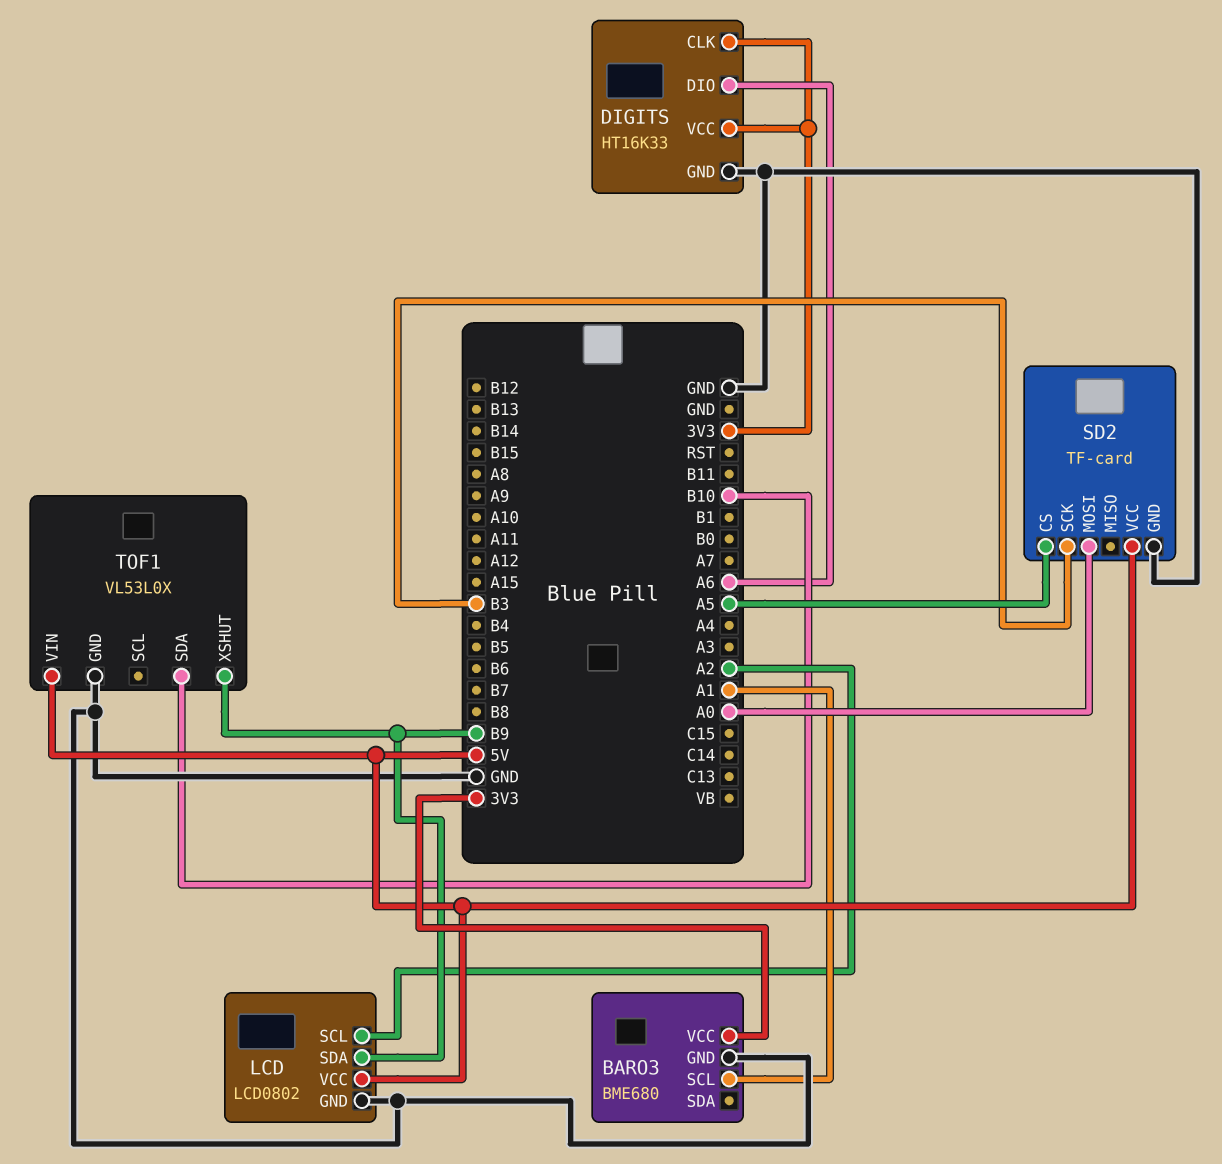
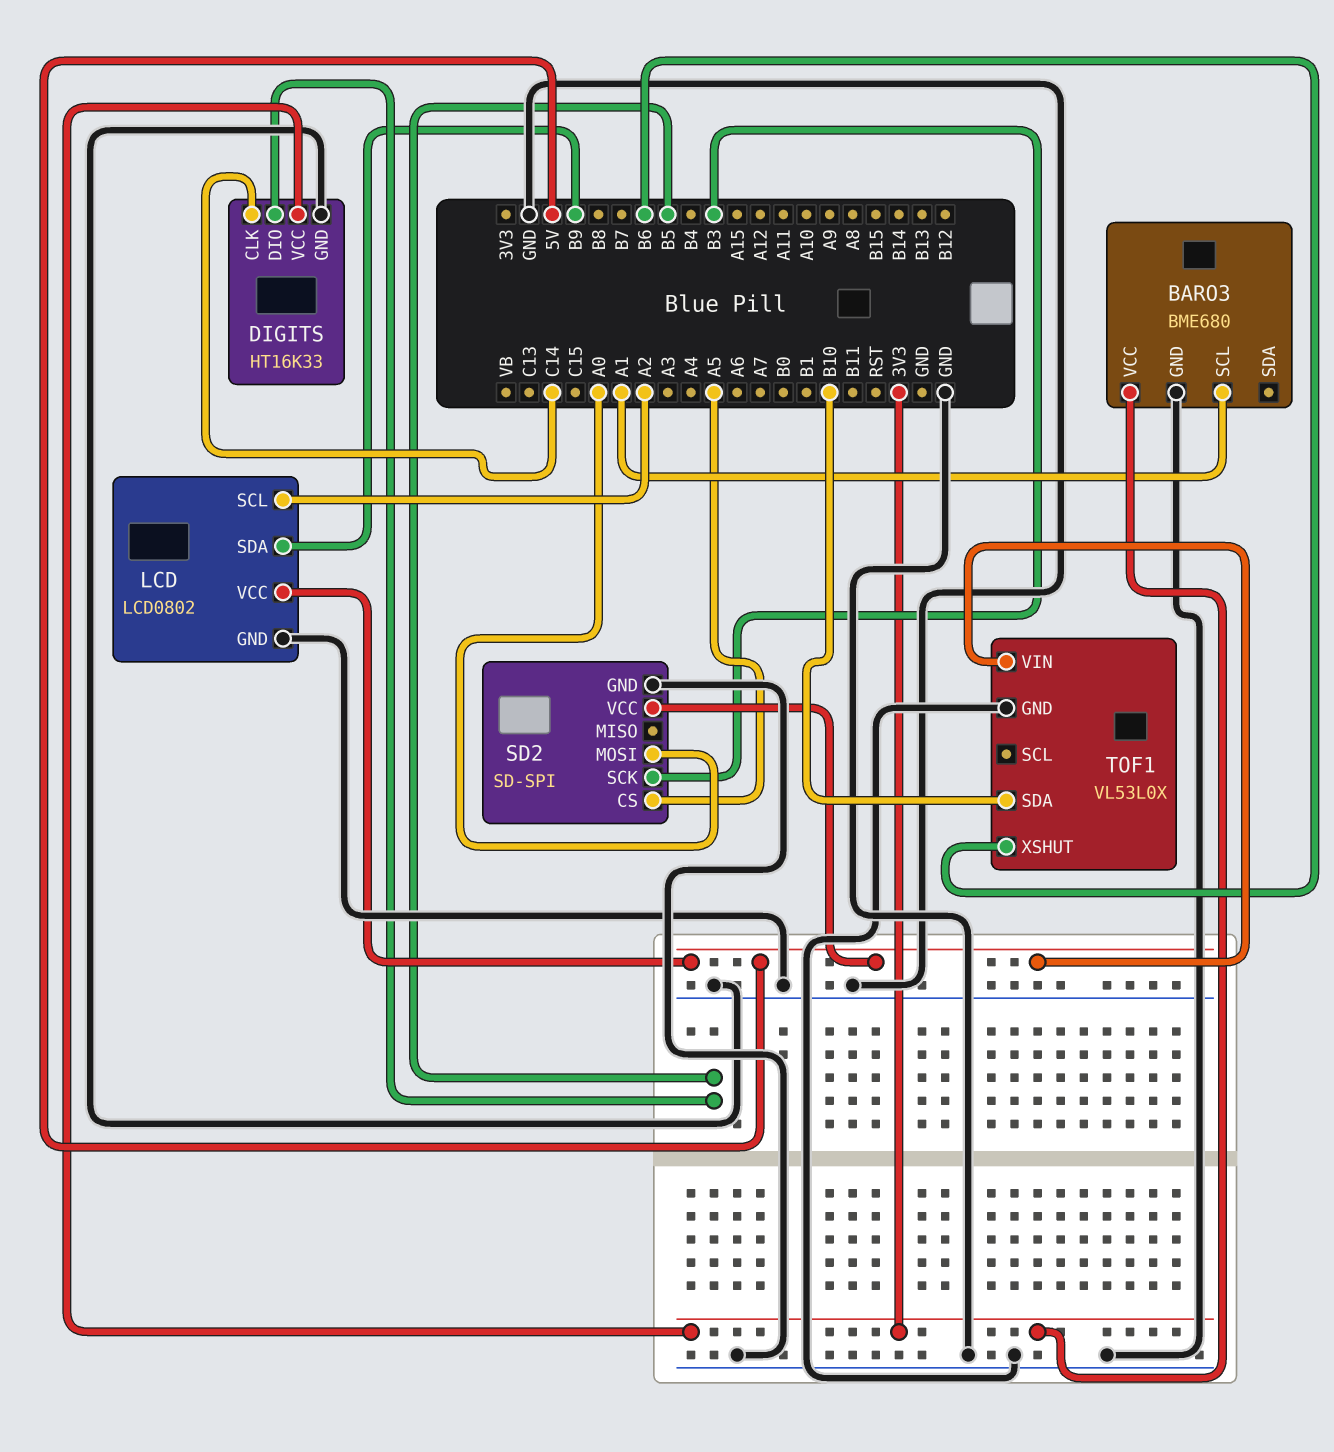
DIGITS pin CLK: 3V3 -> C14
DIGITS pin DIO: A6 -> B5
SD2: TF-card -> SD-SPI
TOF1 pin XSHUT: B9 -> B6

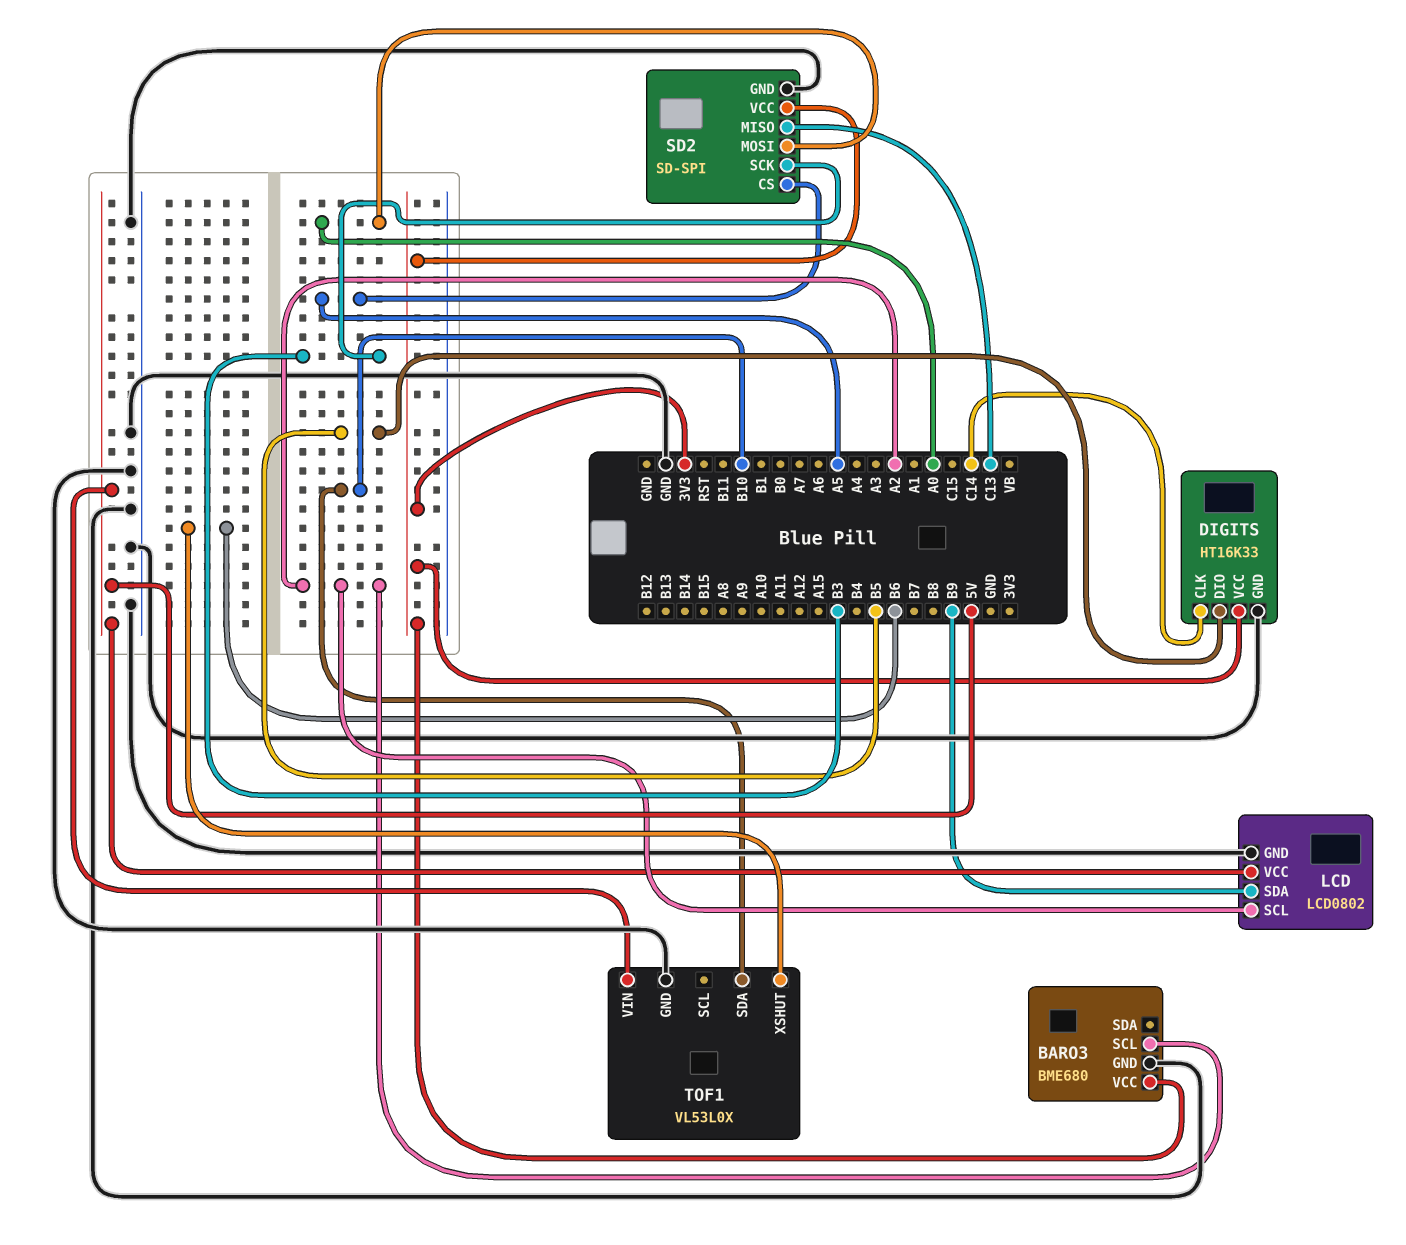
BARO3 pin SCL: A1 -> A2
SD2 pin MISO: none -> C13
SD2 pin VCC: 5V -> 3V3

